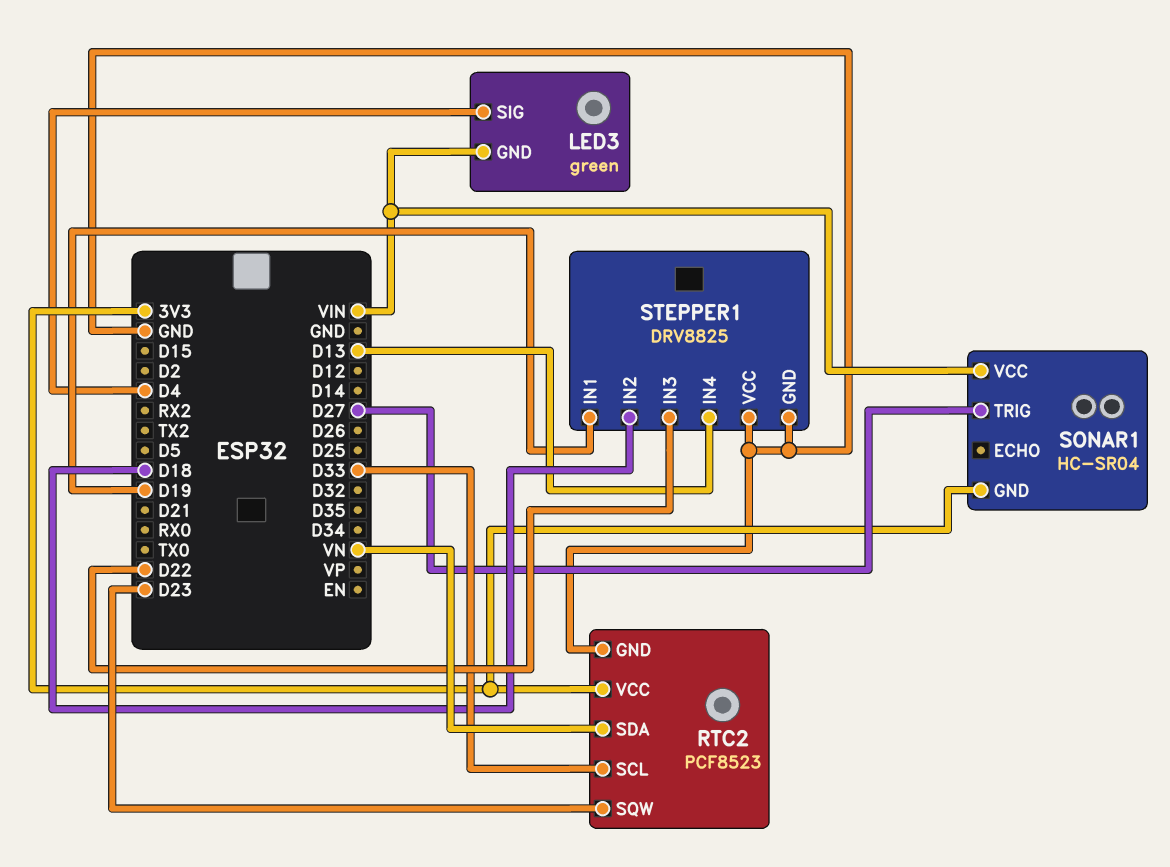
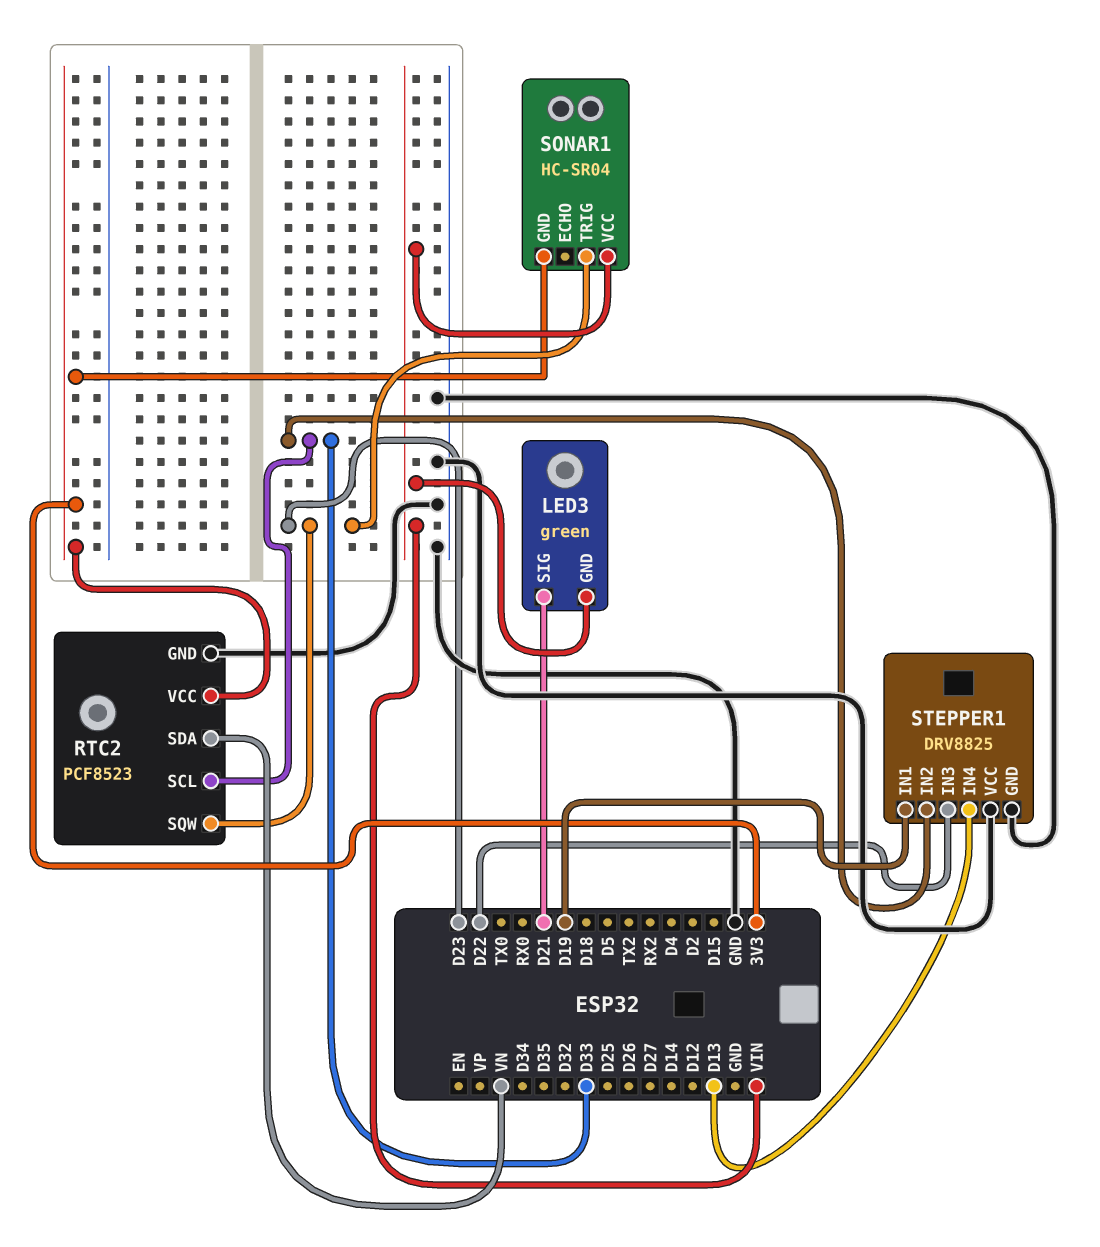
LED3 pin SIG: D4 -> D21
SONAR1 pin TRIG: D27 -> D23
STEPPER1 pin IN2: D18 -> D33

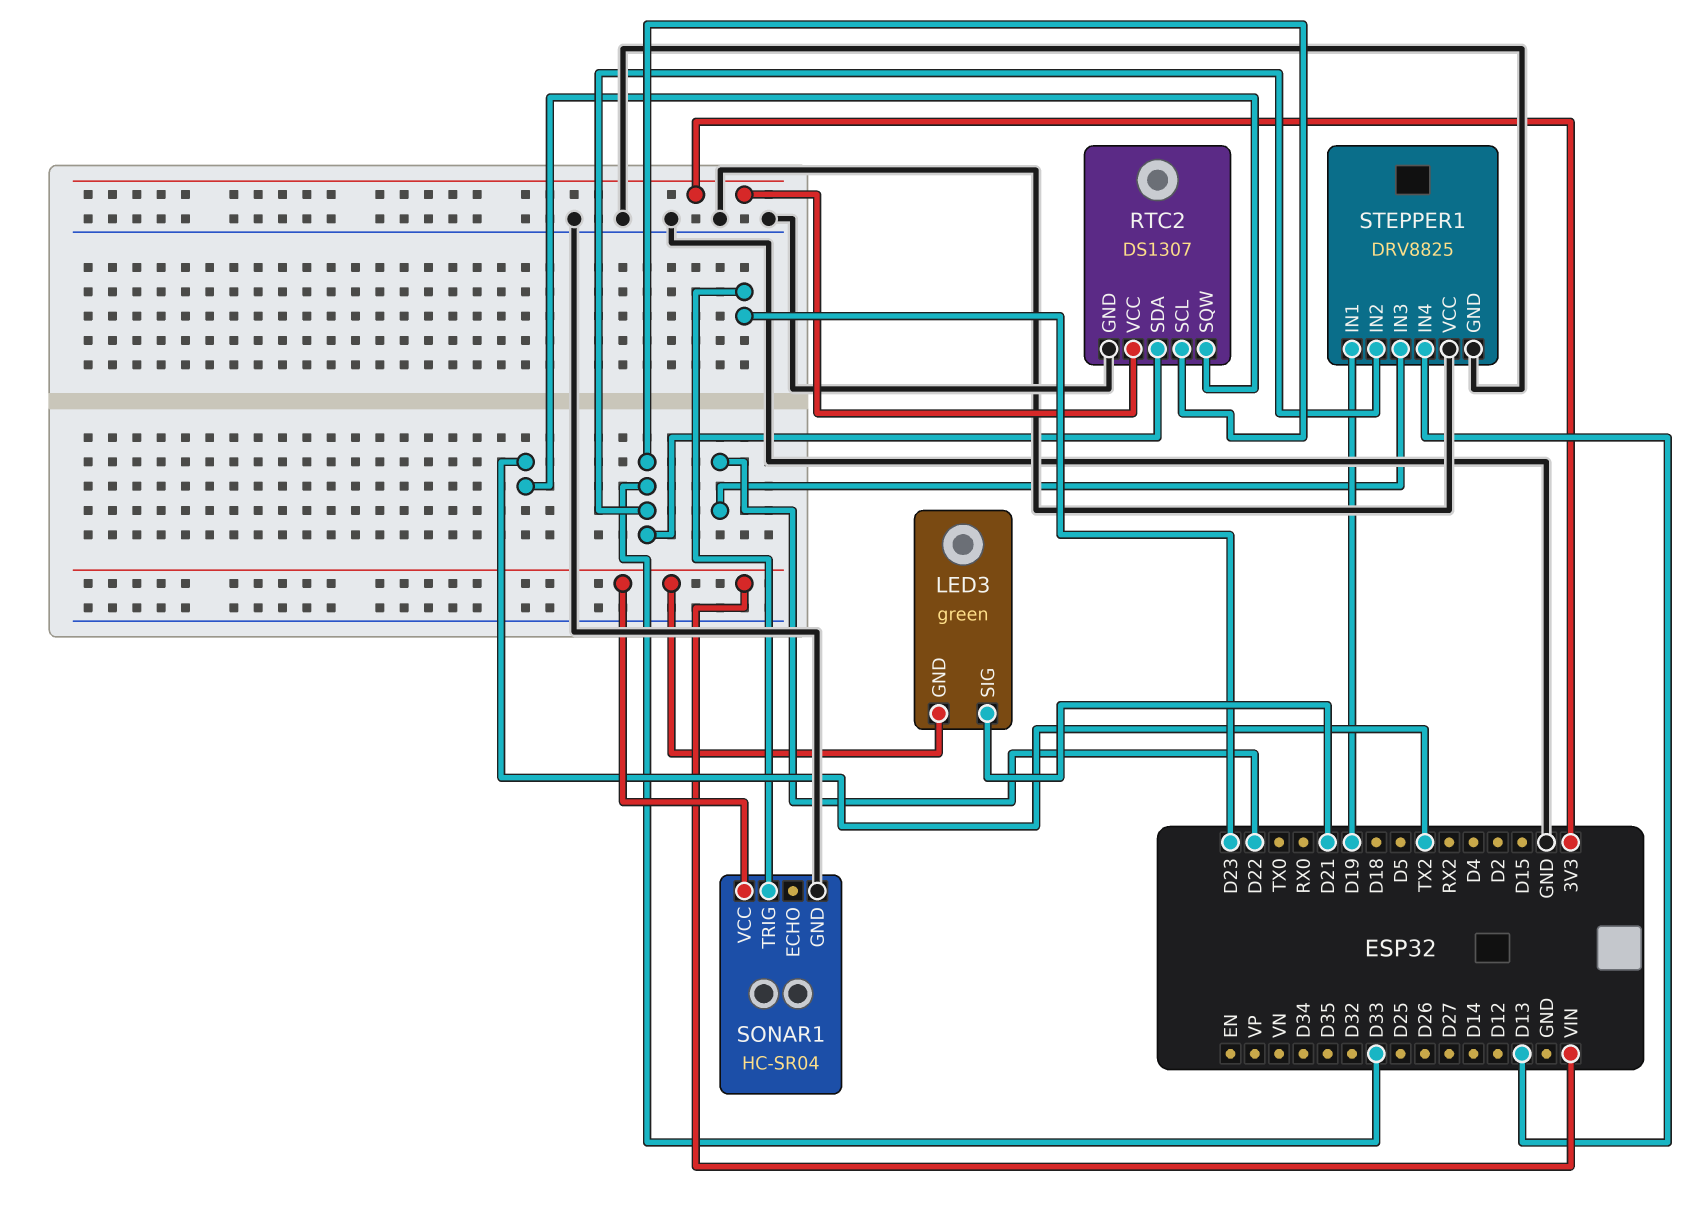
RTC2: PCF8523 -> DS1307
RTC2 pin SDA: VN -> D33
RTC2 pin SQW: D23 -> TX2
SONAR1 pin GND: 3V3 -> GND

